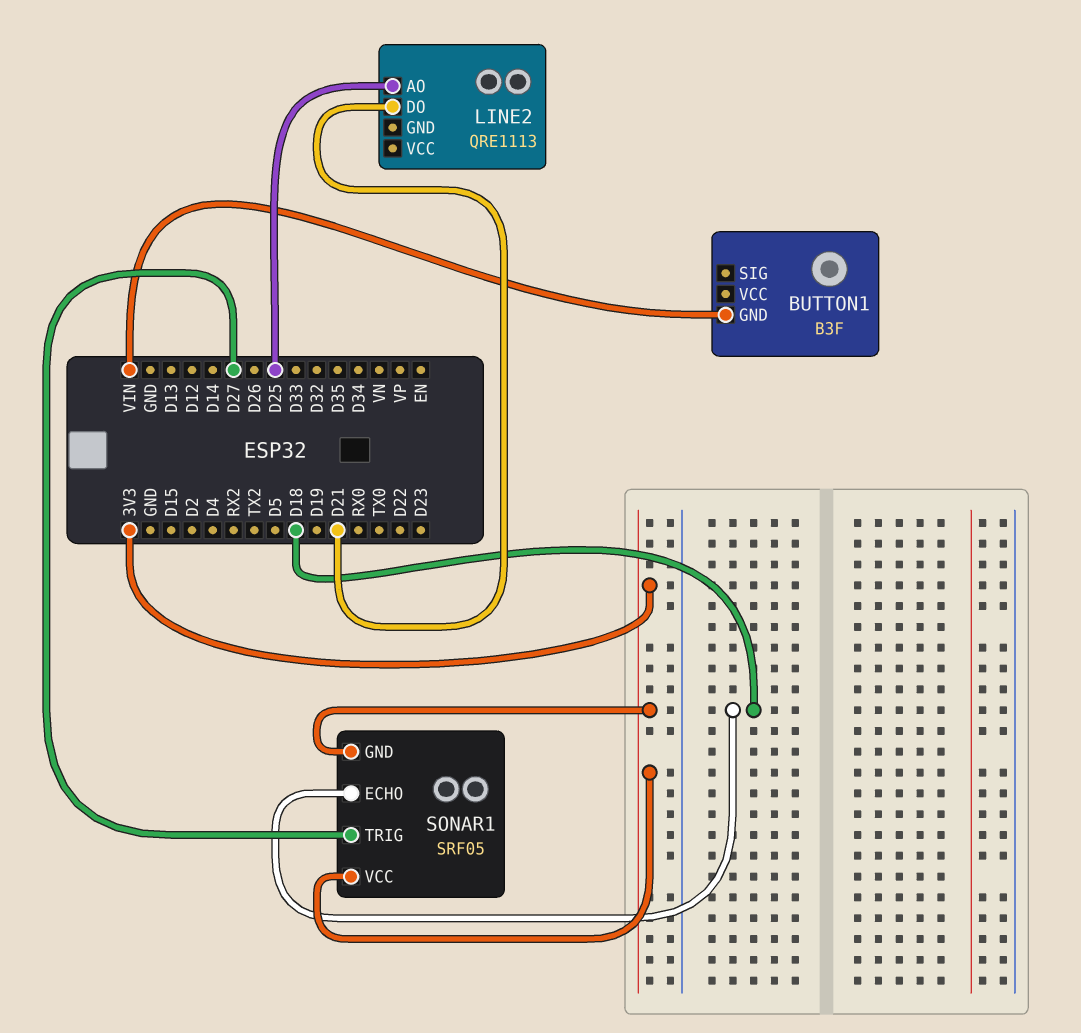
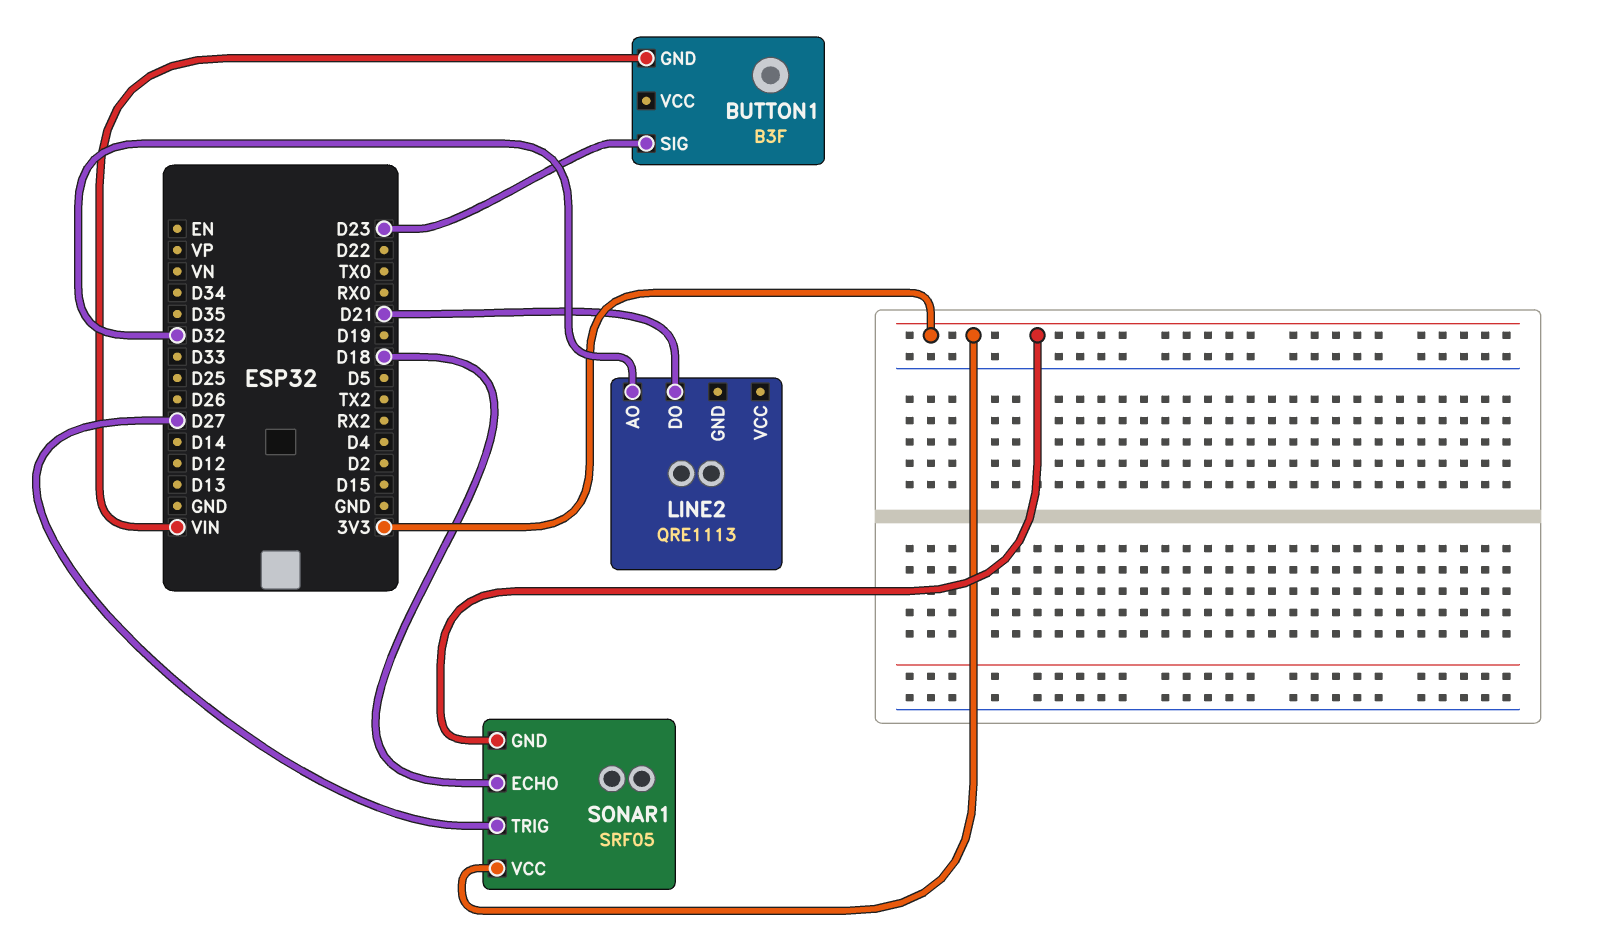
BUTTON1 pin SIG: none -> D23
LINE2 pin AO: D25 -> D32

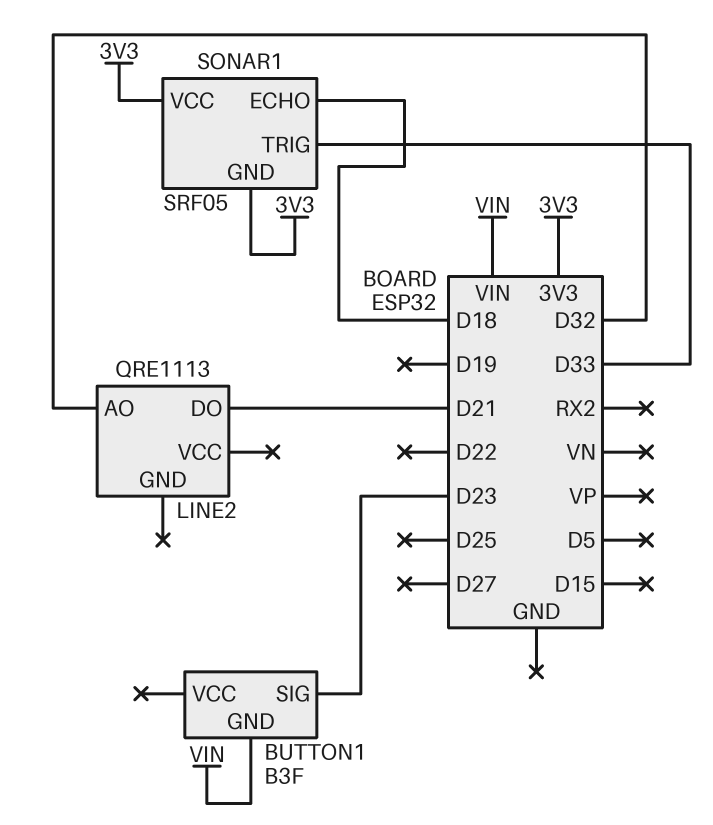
SONAR1 pin TRIG: D27 -> D33

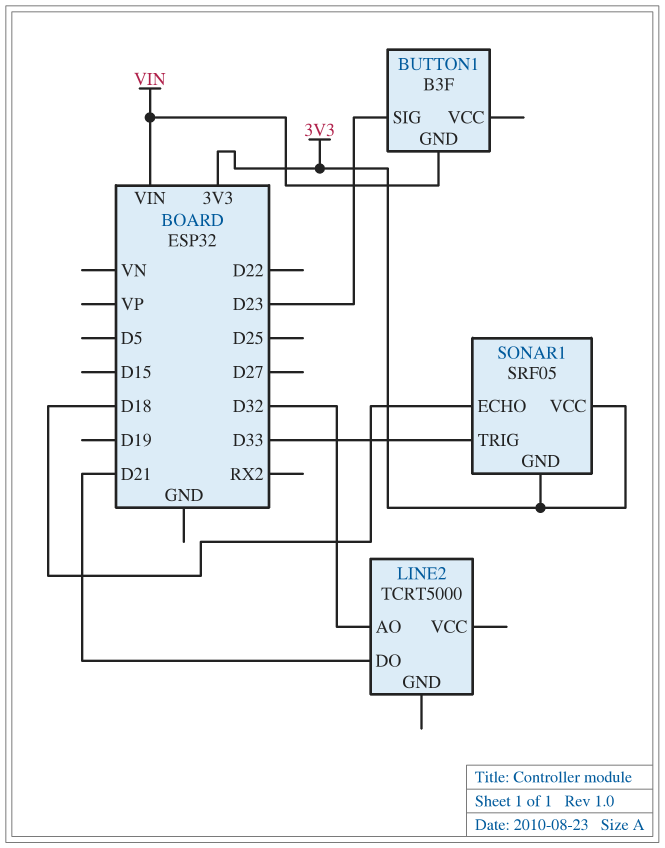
LINE2: QRE1113 -> TCRT5000

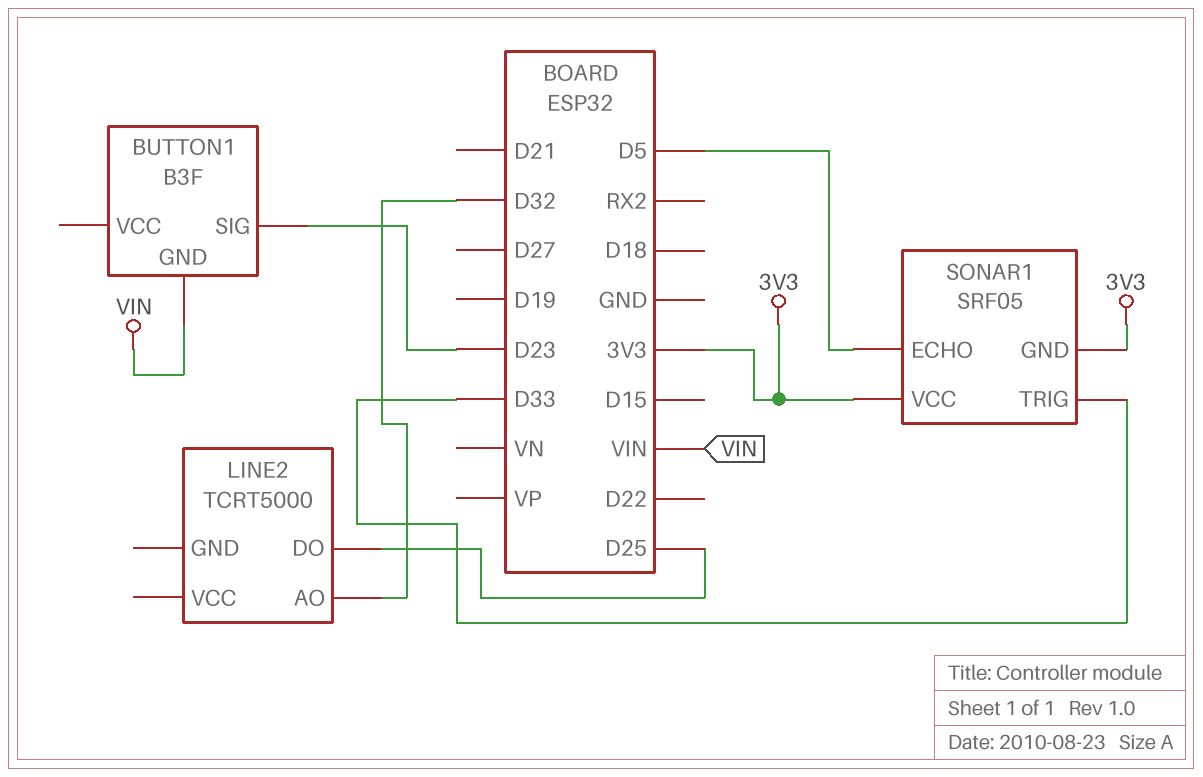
LINE2 pin DO: D21 -> D25
SONAR1 pin ECHO: D18 -> D5

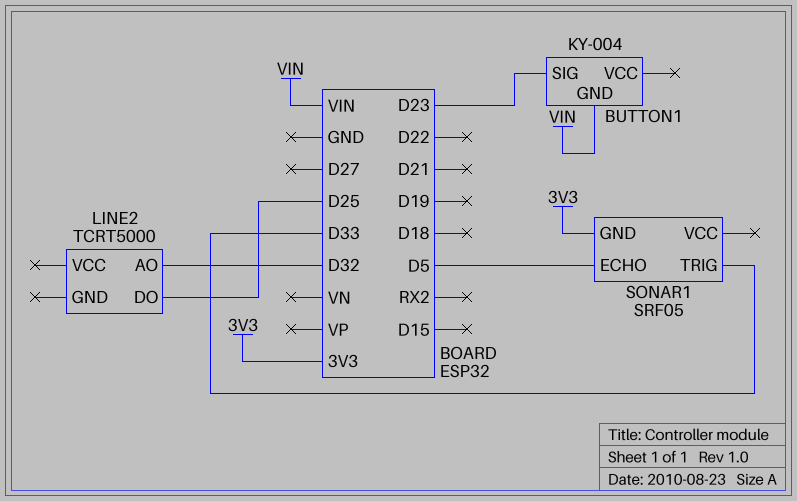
BUTTON1: B3F -> KY-004
SONAR1 pin VCC: 3V3 -> none

